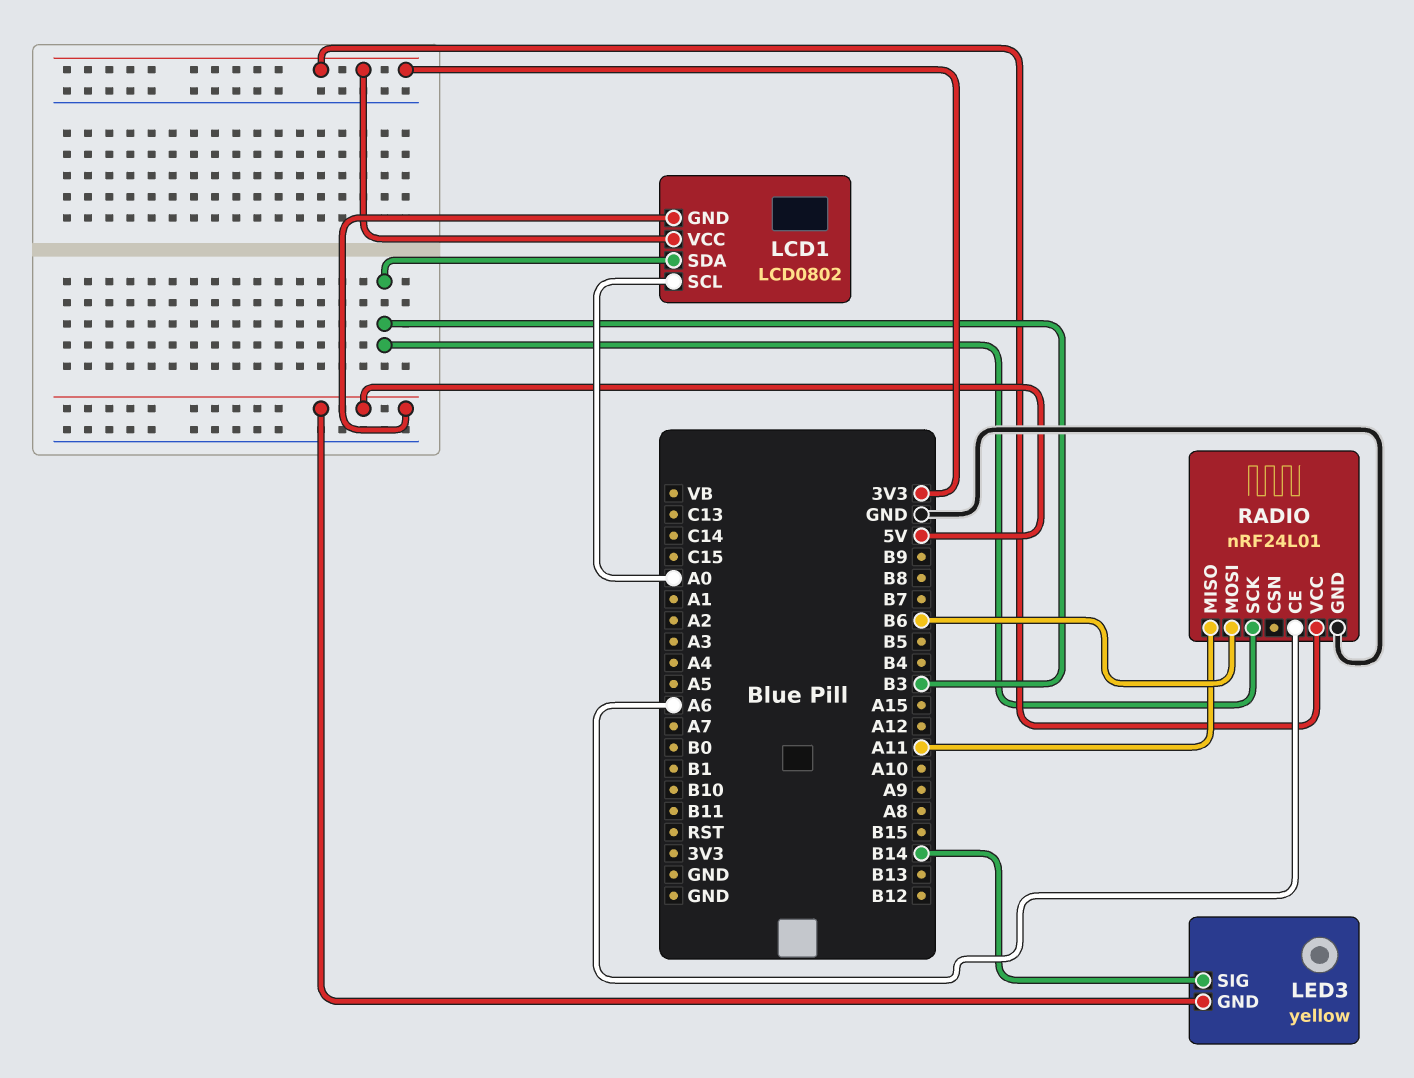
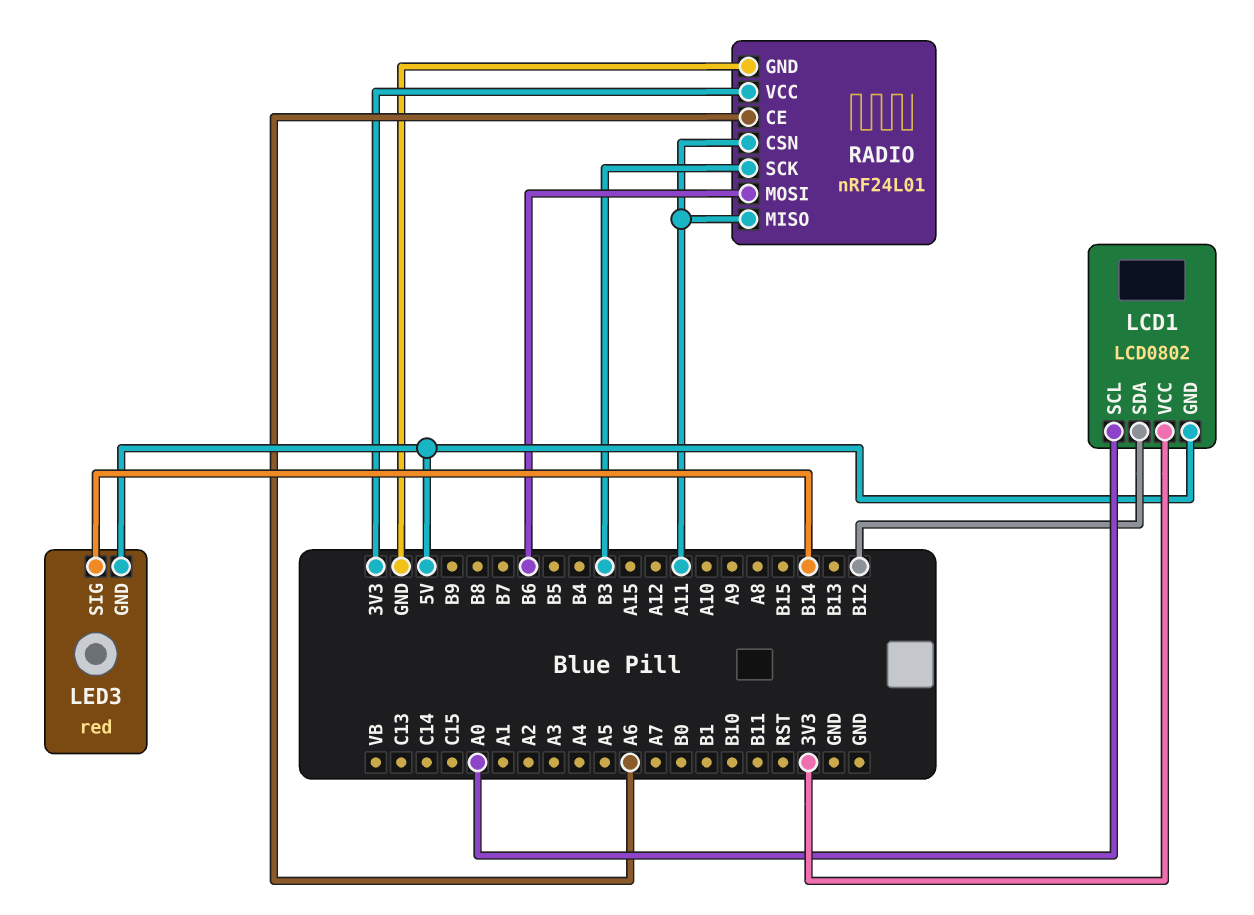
LCD1 pin SDA: B3 -> B12
LED3: yellow -> red
RADIO pin CSN: none -> A11

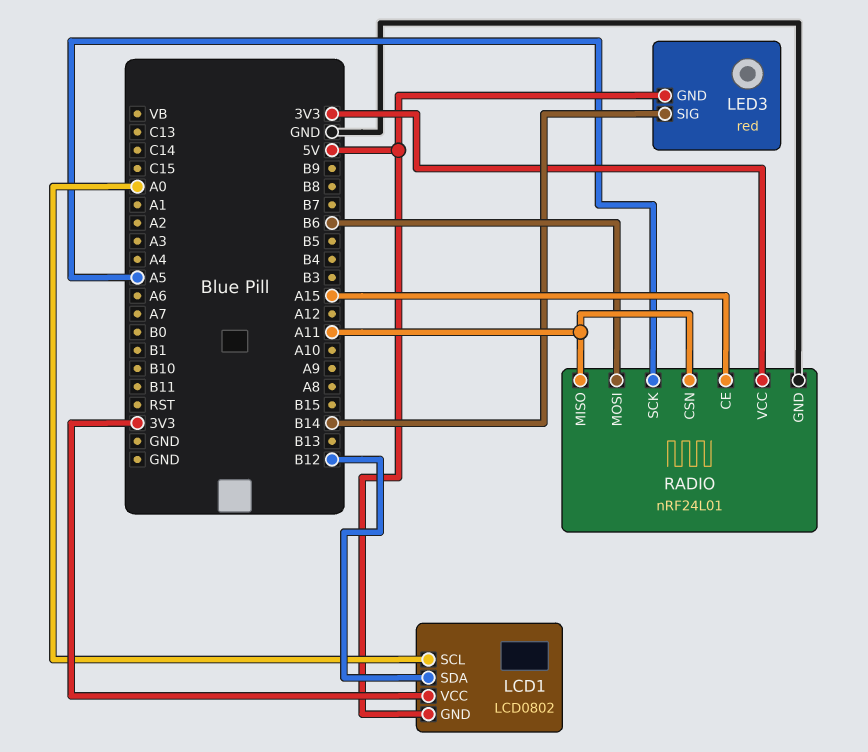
RADIO pin CE: A6 -> A15
RADIO pin SCK: B3 -> A5

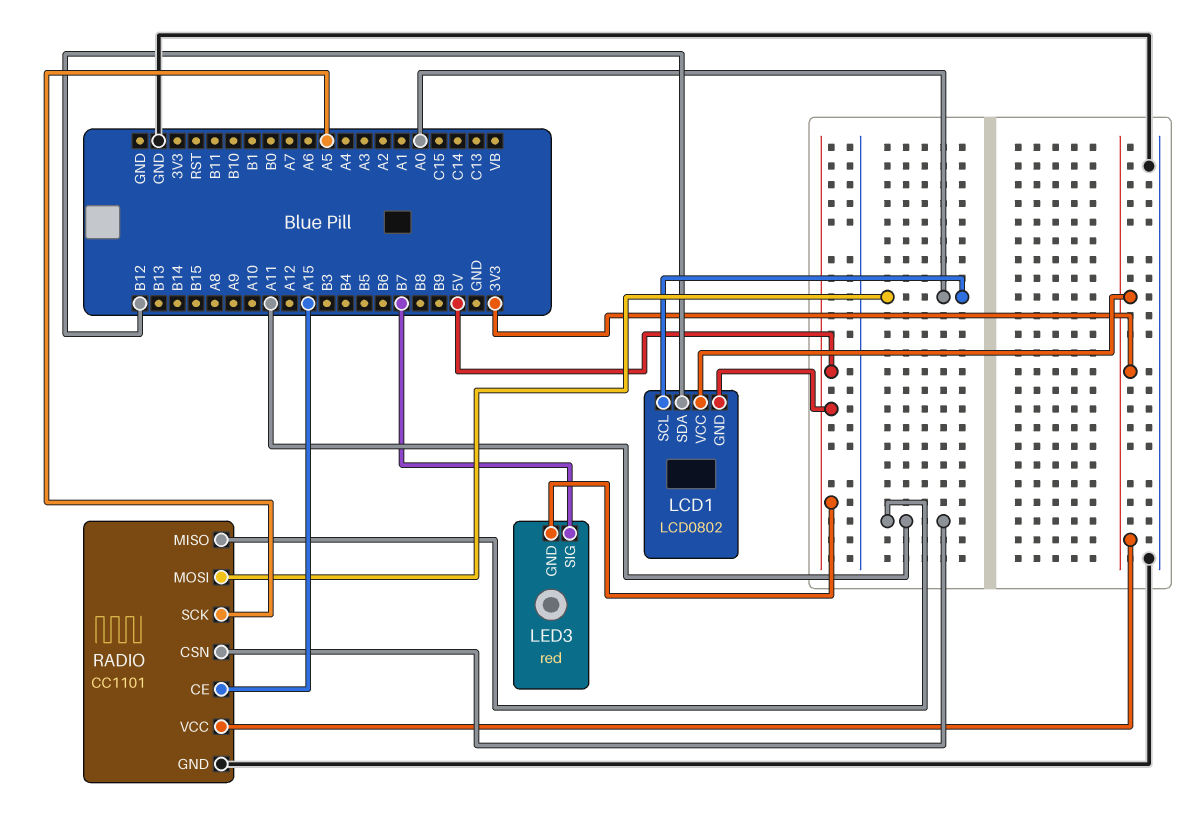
LED3 pin SIG: B14 -> B7
RADIO: nRF24L01 -> CC1101
RADIO pin MOSI: B6 -> A0

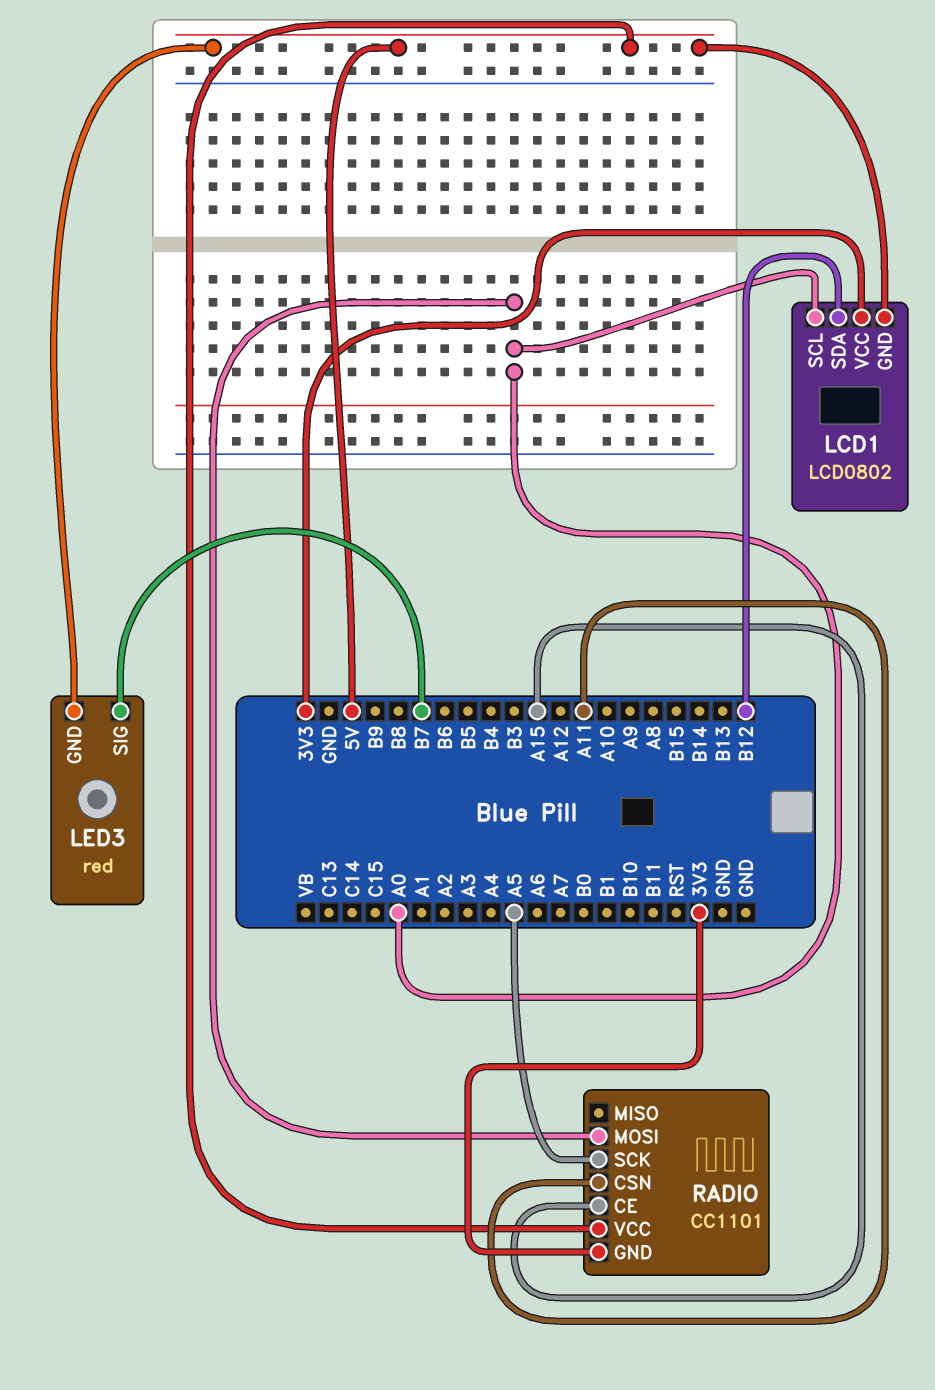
RADIO pin GND: GND -> 3V3
RADIO pin MISO: A11 -> none
RADIO pin VCC: 3V3 -> 5V

